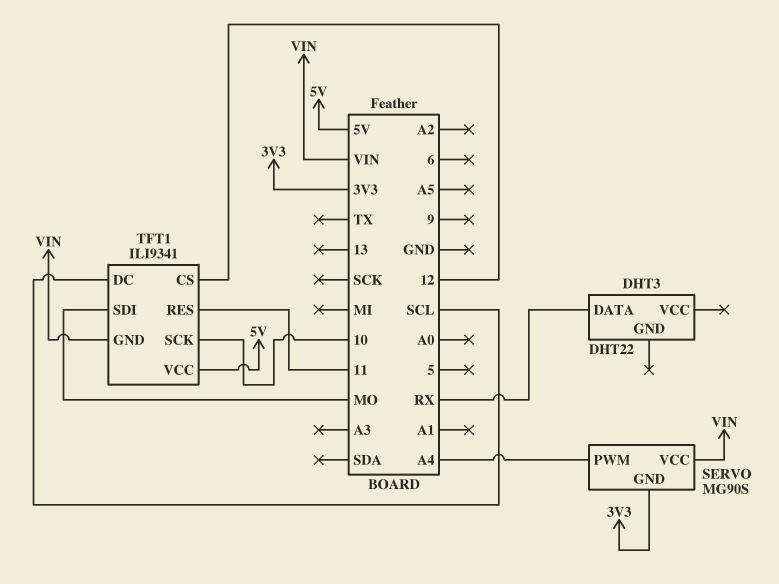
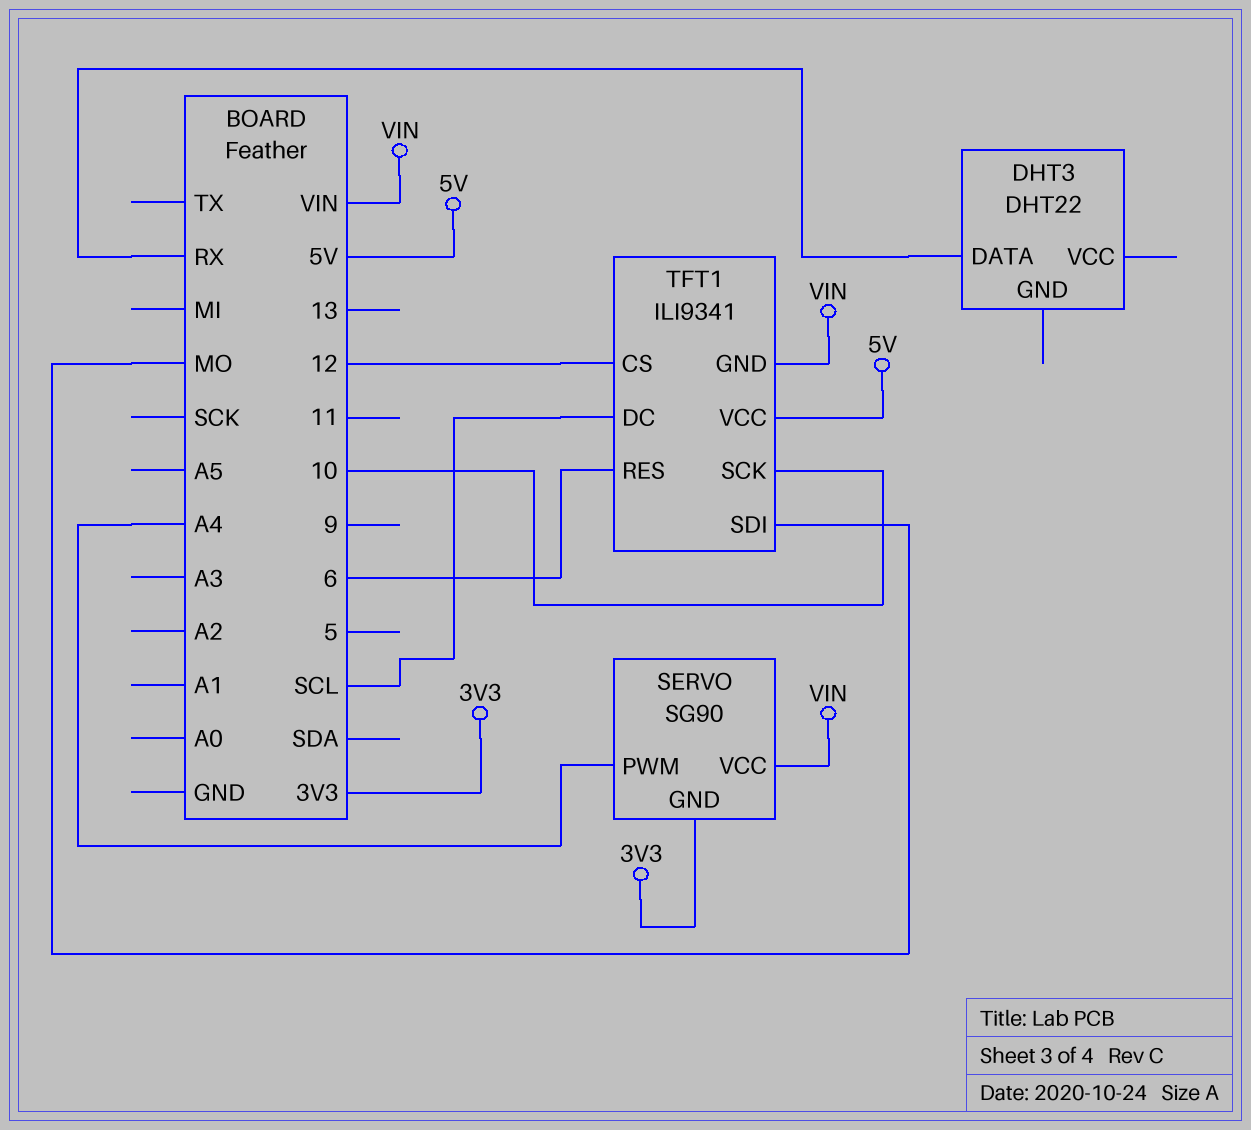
SERVO: MG90S -> SG90
TFT1 pin RES: 11 -> 6

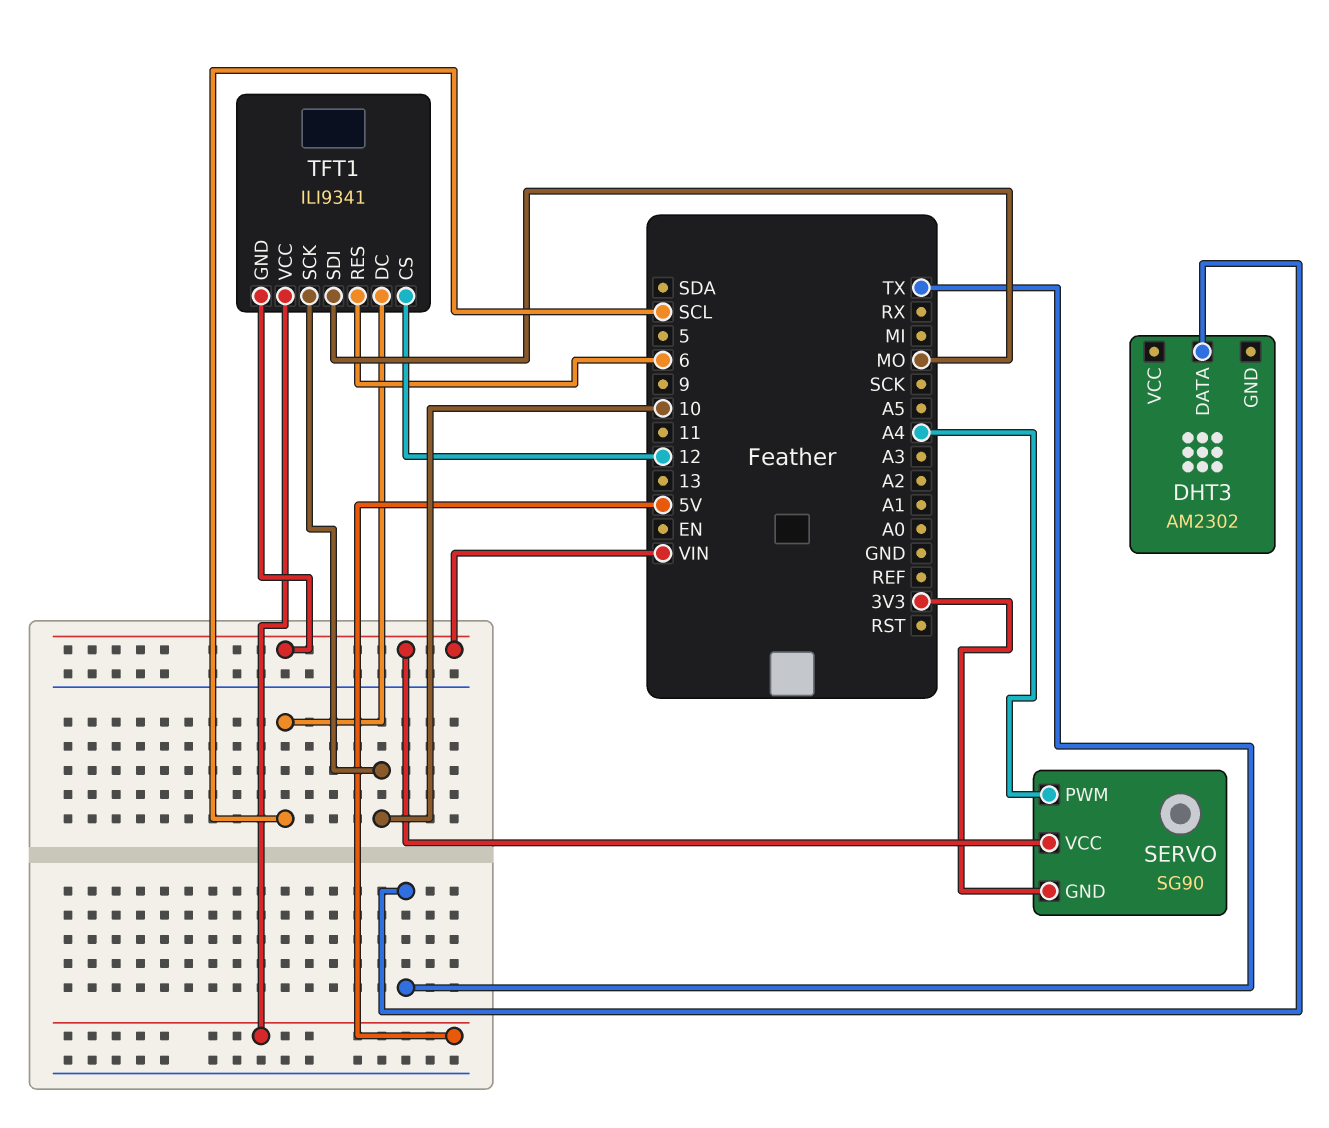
DHT3: DHT22 -> AM2302
DHT3 pin DATA: RX -> TX

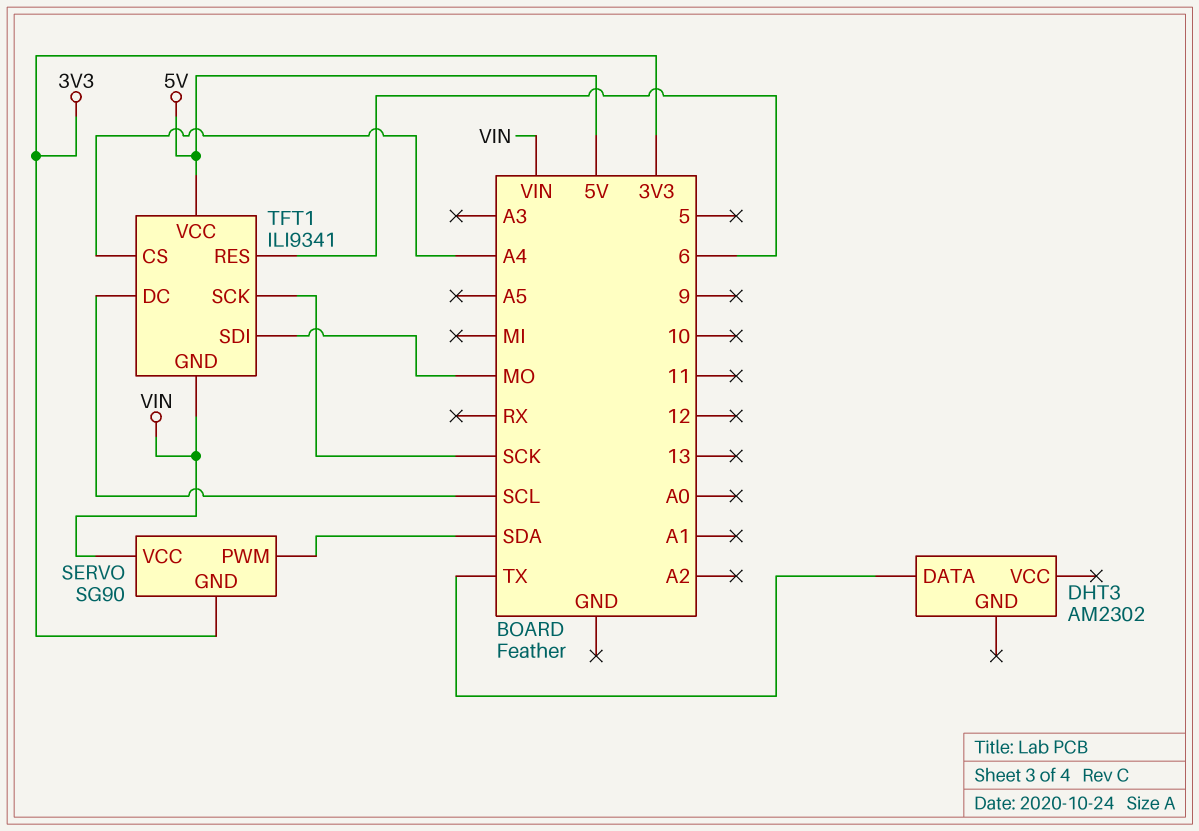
SERVO pin PWM: A4 -> SDA
TFT1 pin CS: 12 -> A4
TFT1 pin SCK: 10 -> SCK

